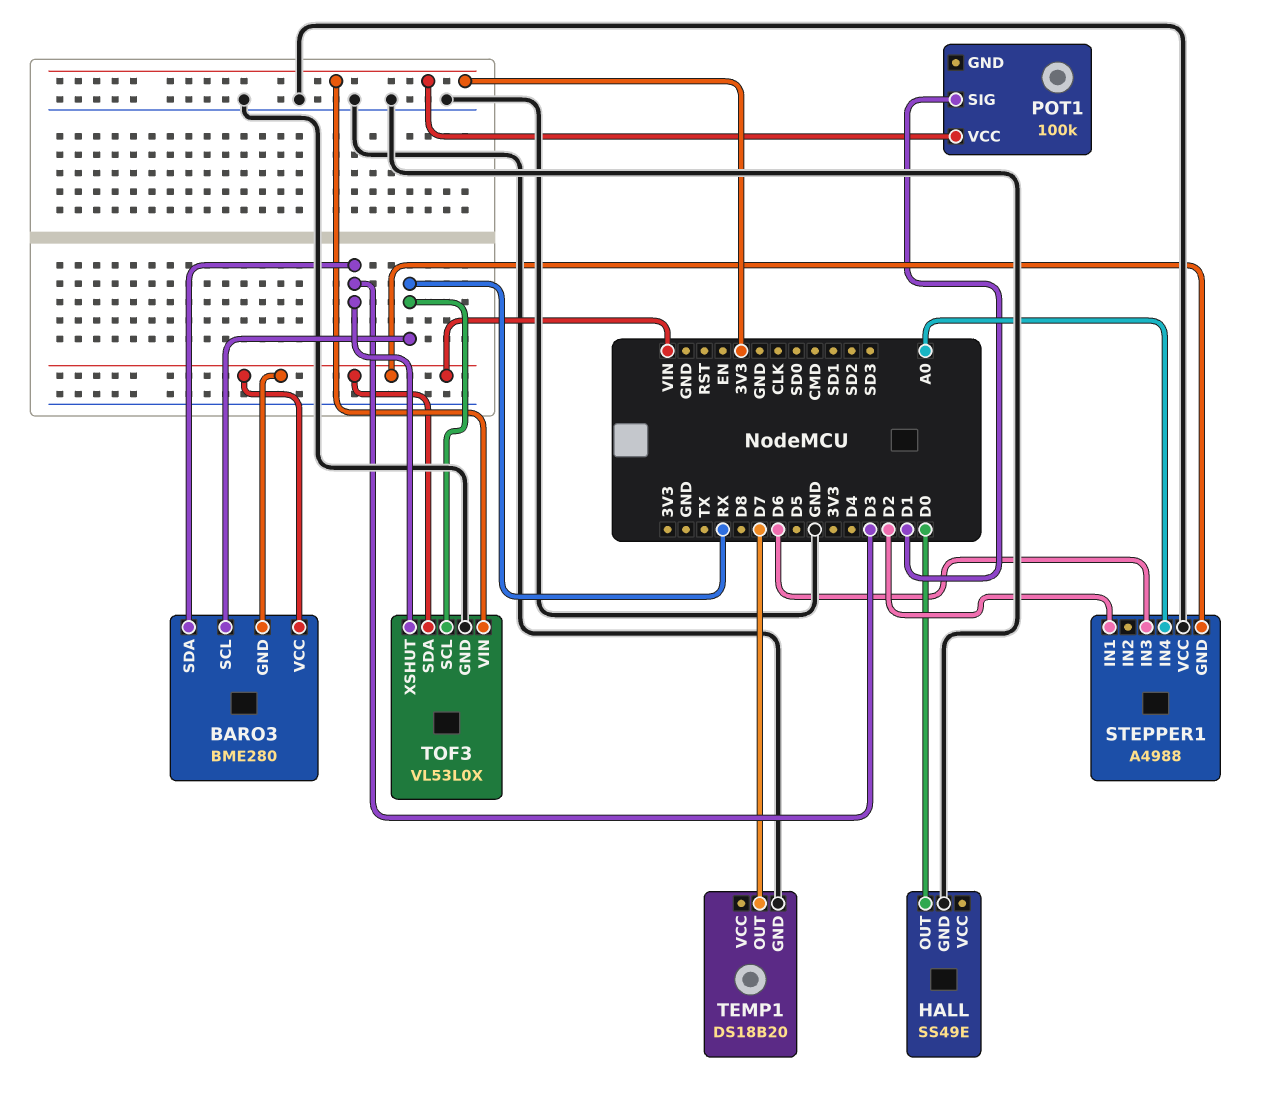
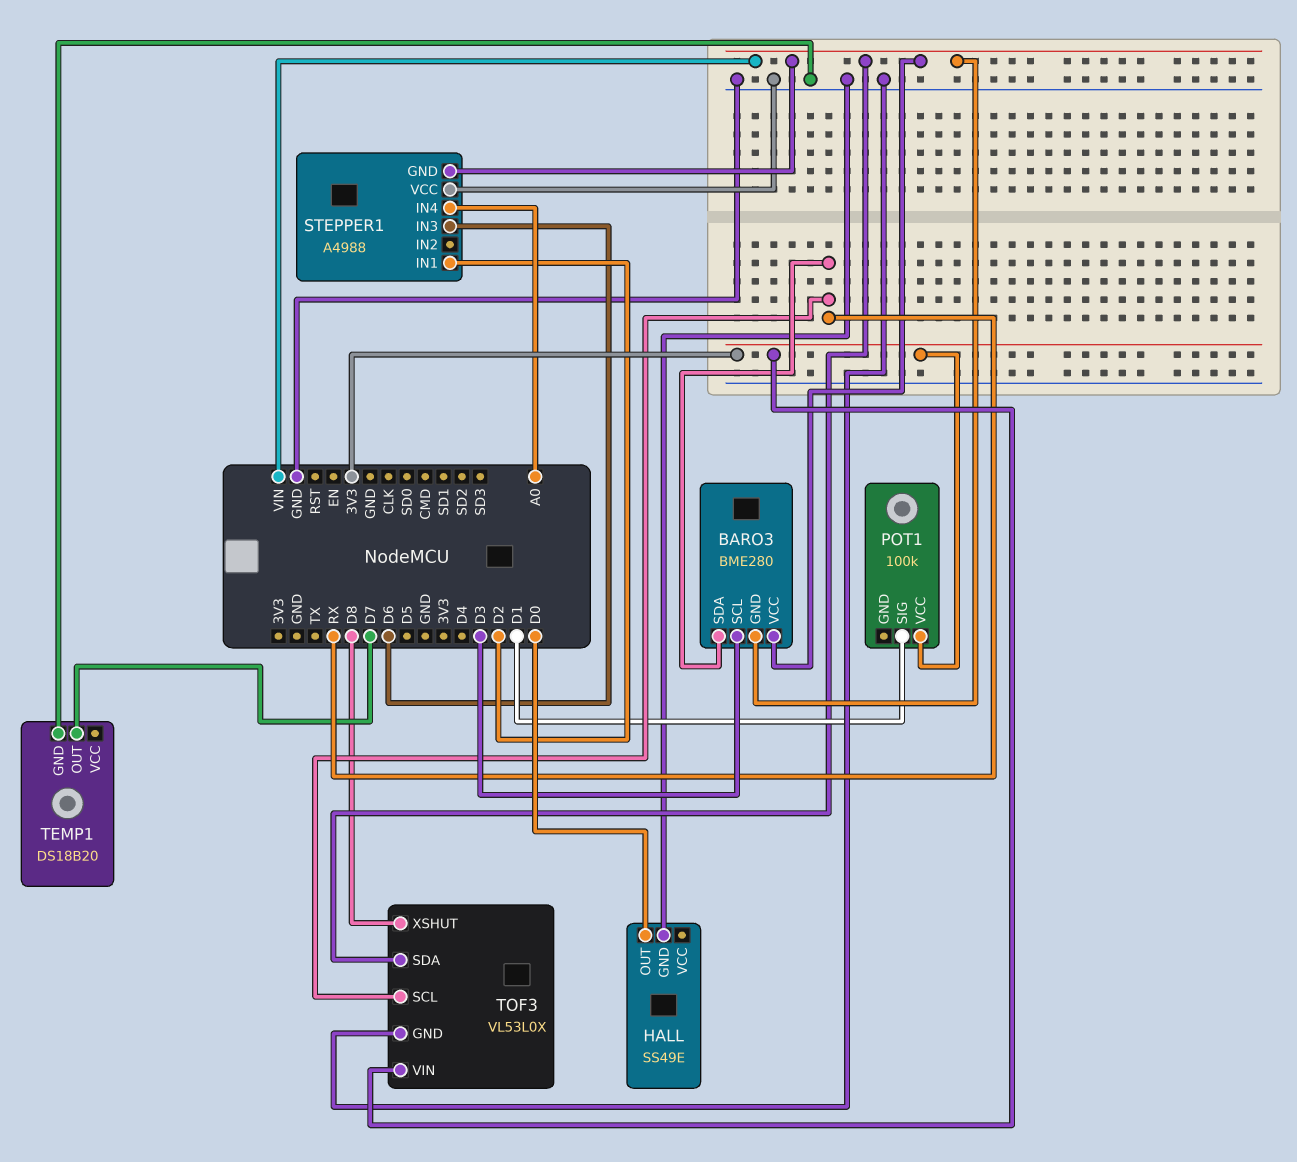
BARO3 pin SCL: RX -> D3
BARO3 pin SDA: D3 -> RX
TOF3 pin XSHUT: D3 -> D8

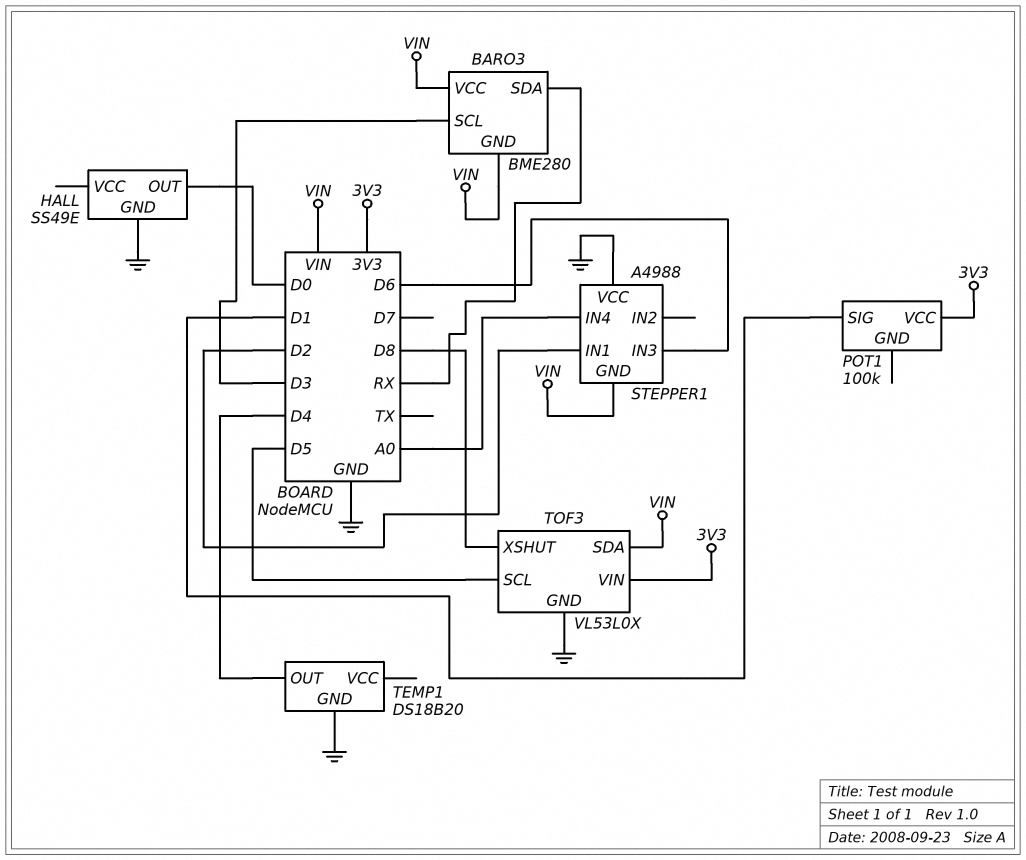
TEMP1 pin OUT: D7 -> D4
TOF3 pin SCL: RX -> D5

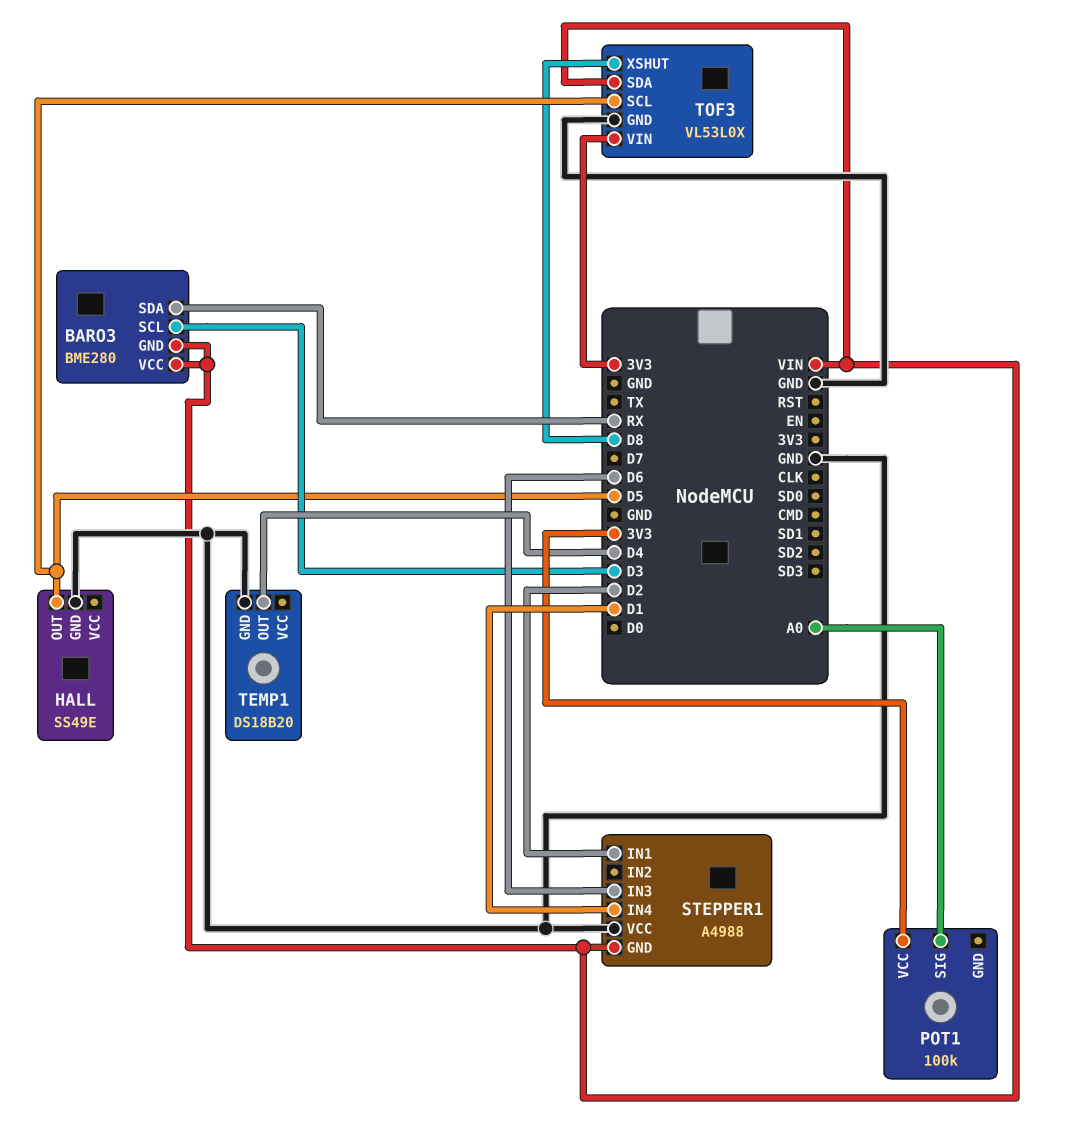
HALL pin OUT: D0 -> D5
POT1 pin SIG: D1 -> A0
STEPPER1 pin IN4: A0 -> D1

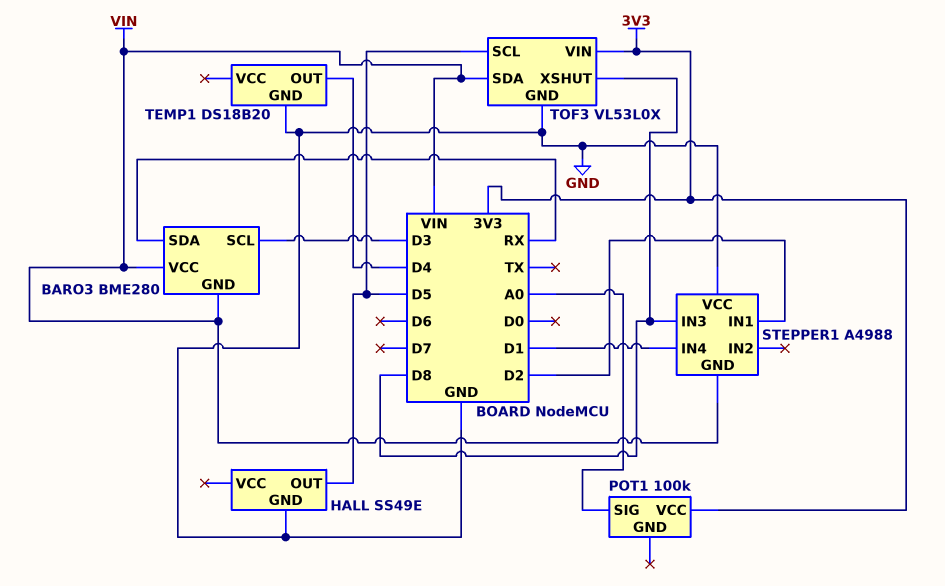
STEPPER1 pin IN3: D6 -> D8

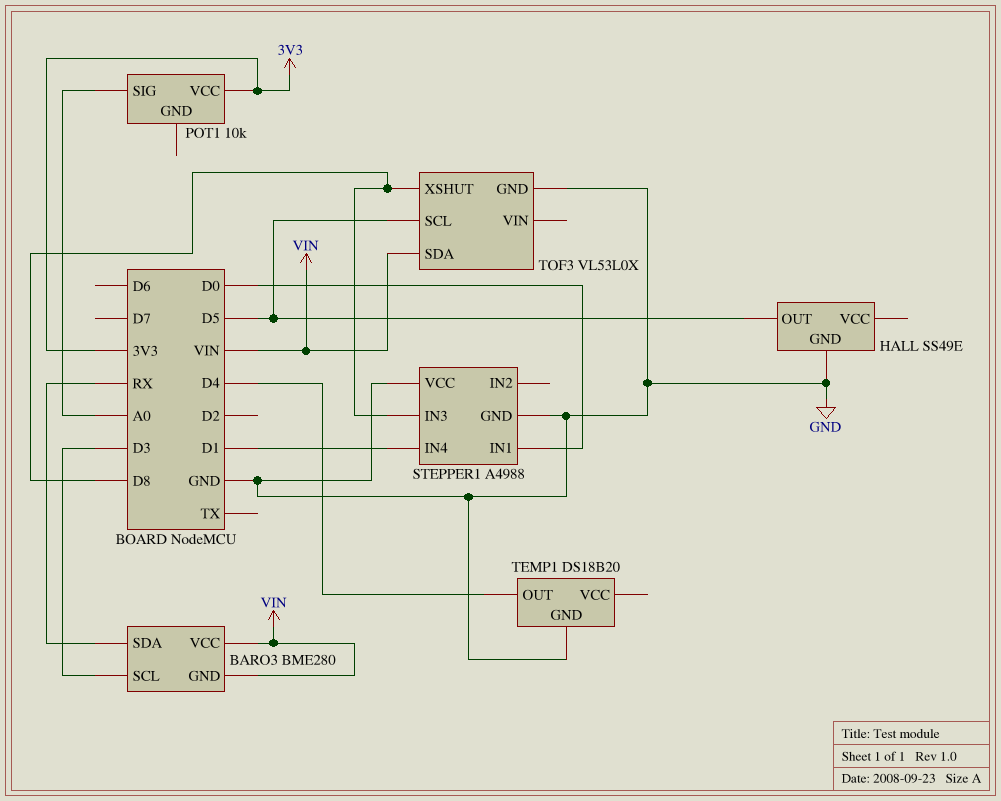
POT1: 100k -> 10k
STEPPER1 pin GND: VIN -> GND
STEPPER1 pin IN1: D2 -> D0
TOF3 pin VIN: 3V3 -> none

